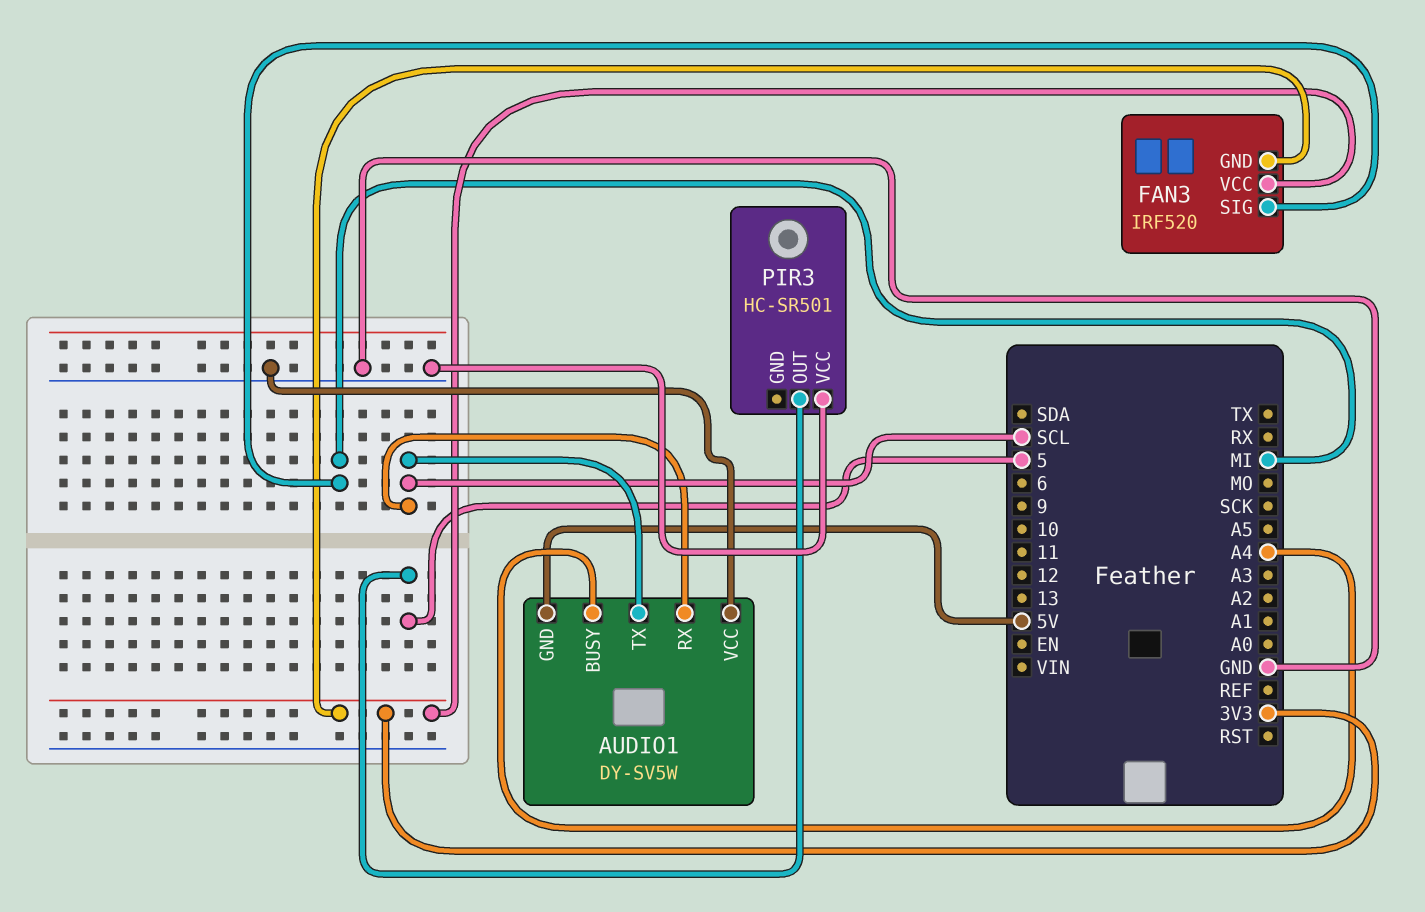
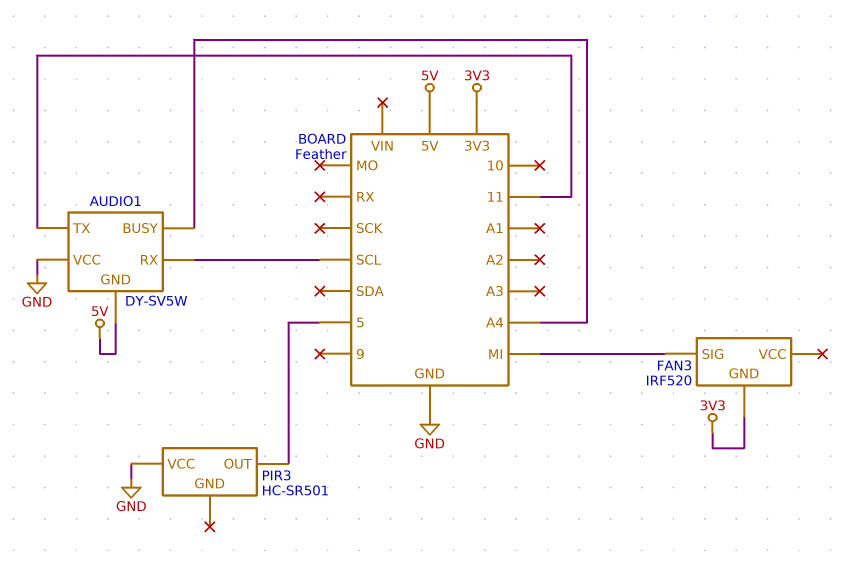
AUDIO1 pin TX: SCL -> 11
FAN3 pin VCC: 3V3 -> none

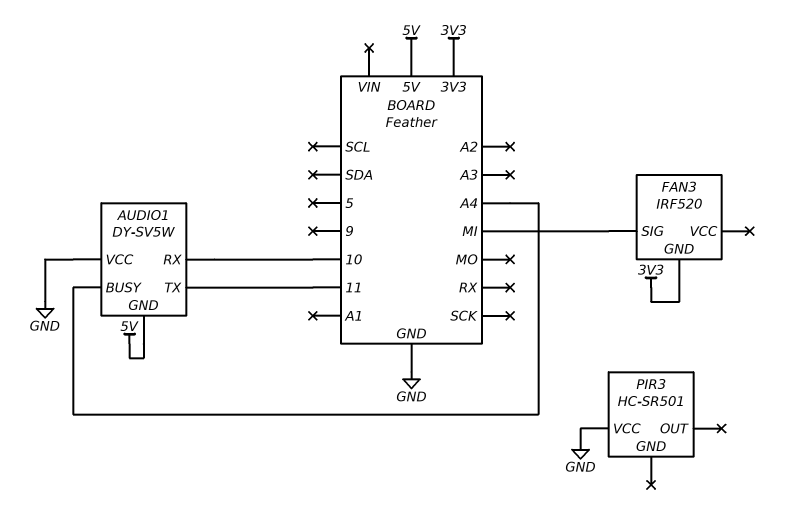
AUDIO1 pin RX: SCL -> 10
PIR3 pin OUT: 5 -> none

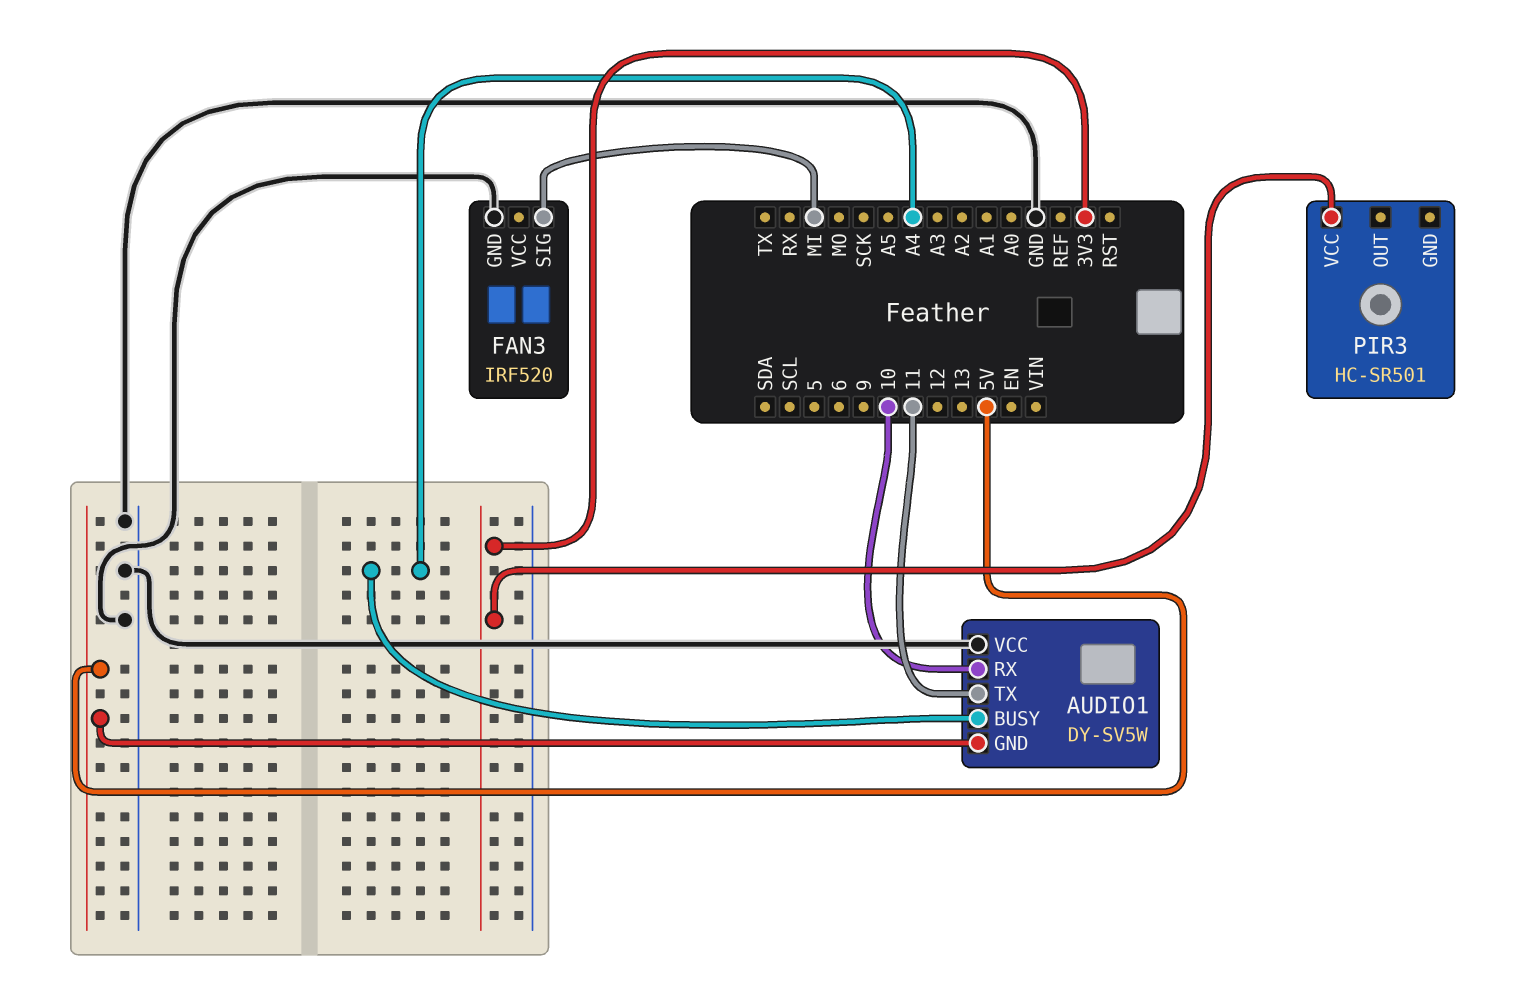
FAN3 pin GND: 3V3 -> GND
PIR3 pin VCC: GND -> 3V3

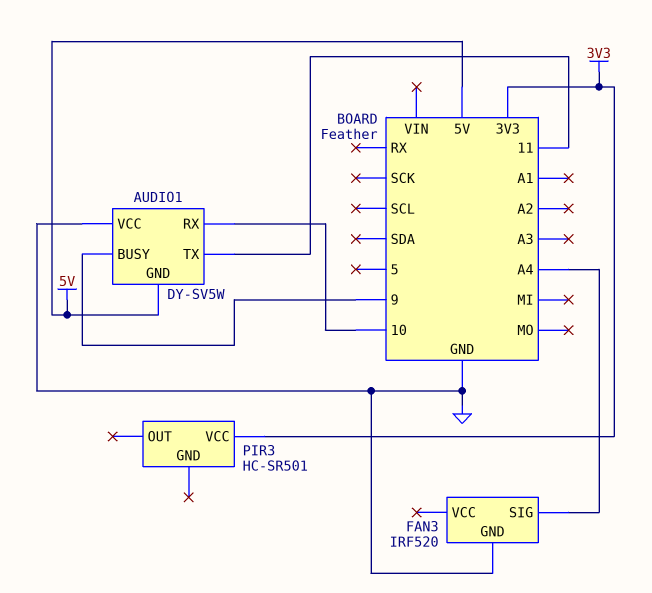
AUDIO1 pin BUSY: A4 -> 9
FAN3 pin SIG: MI -> A4

